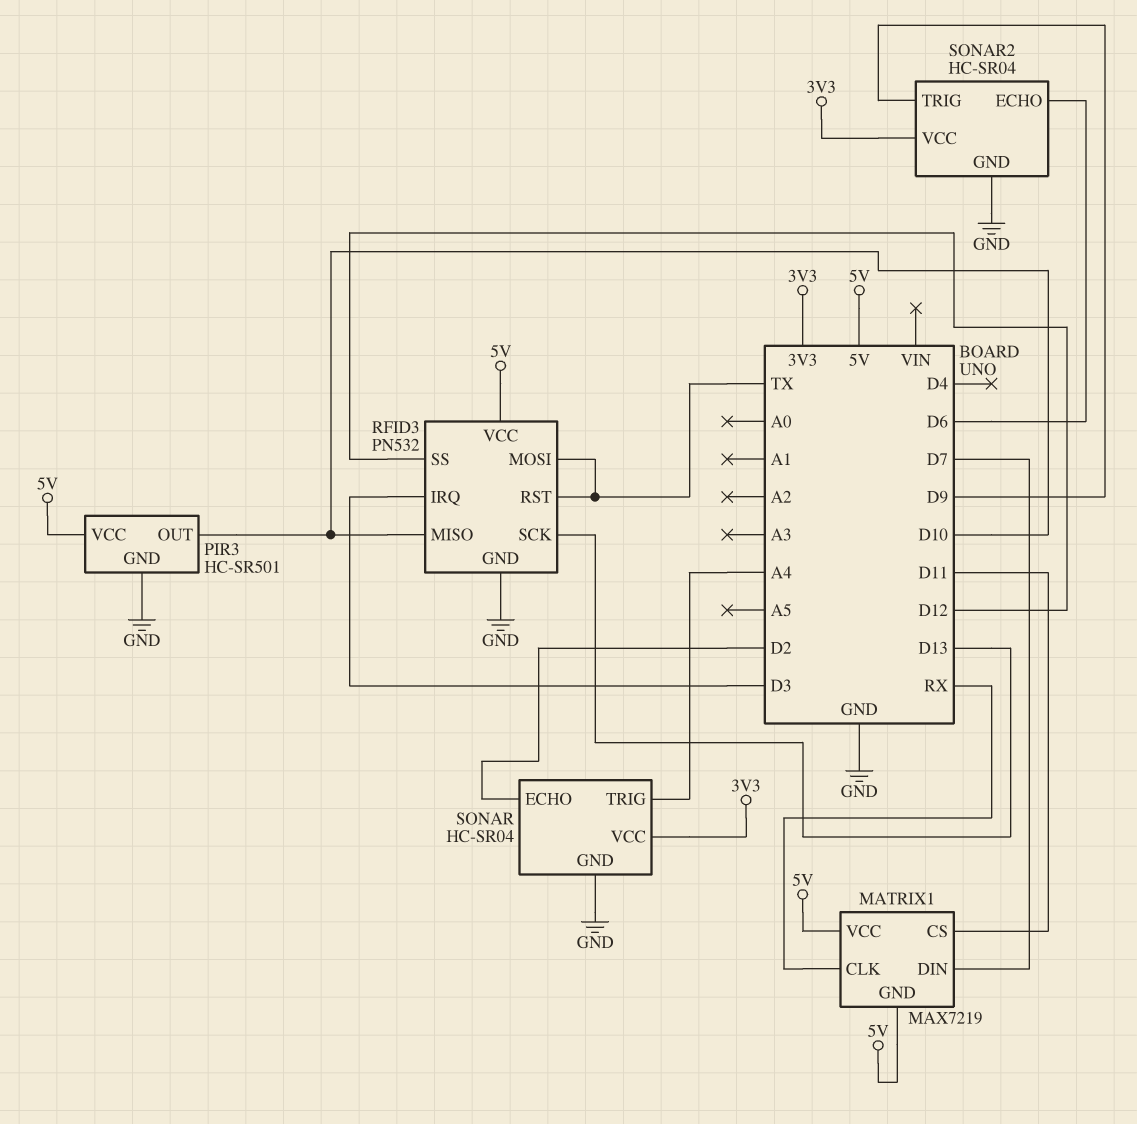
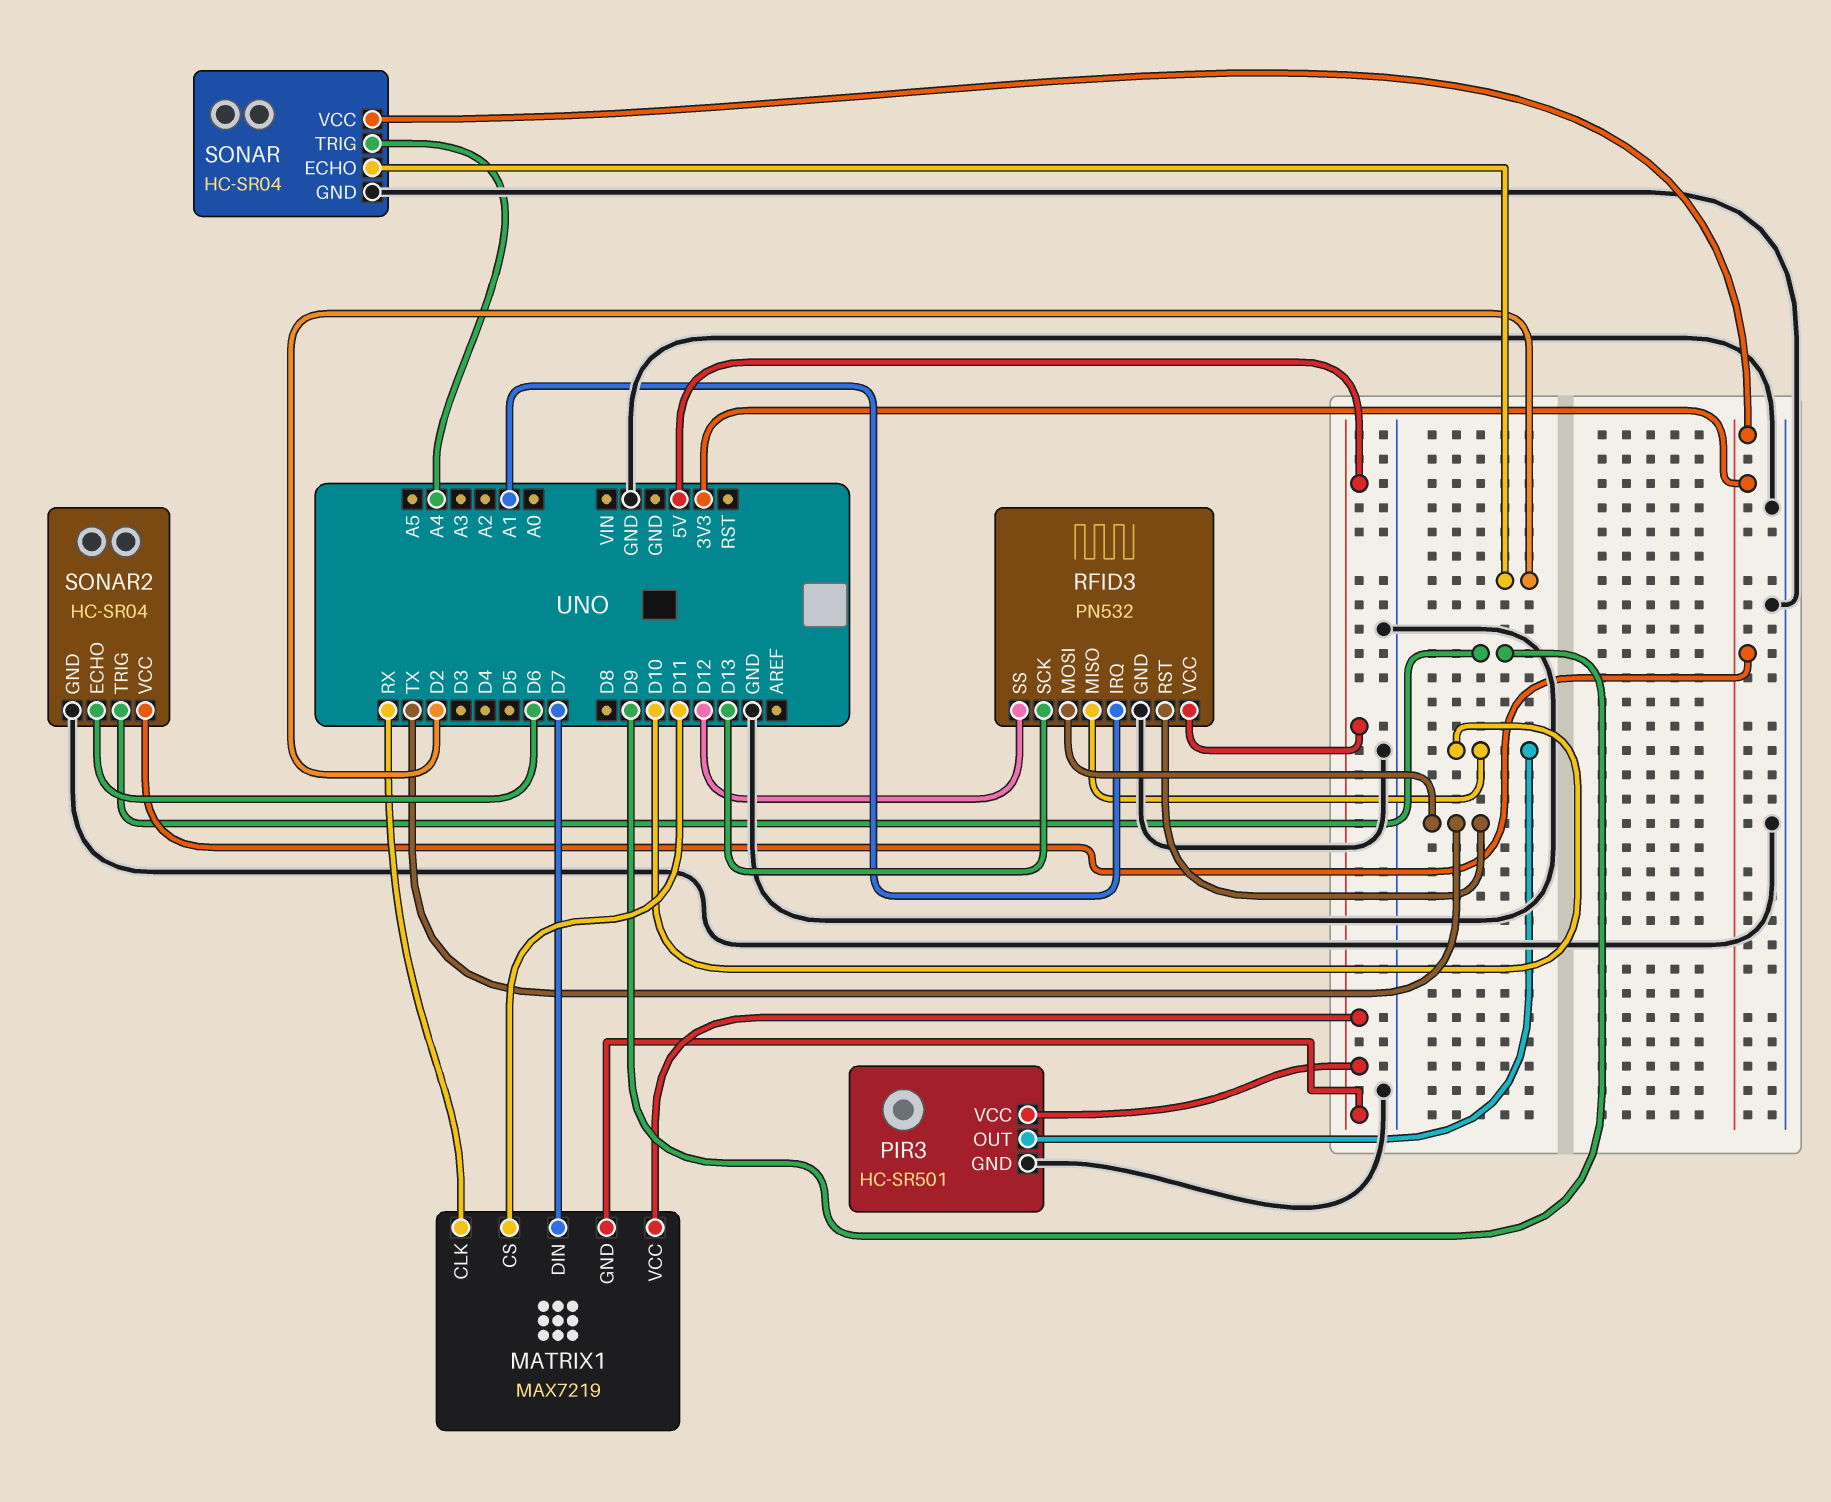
RFID3 pin IRQ: D3 -> A1

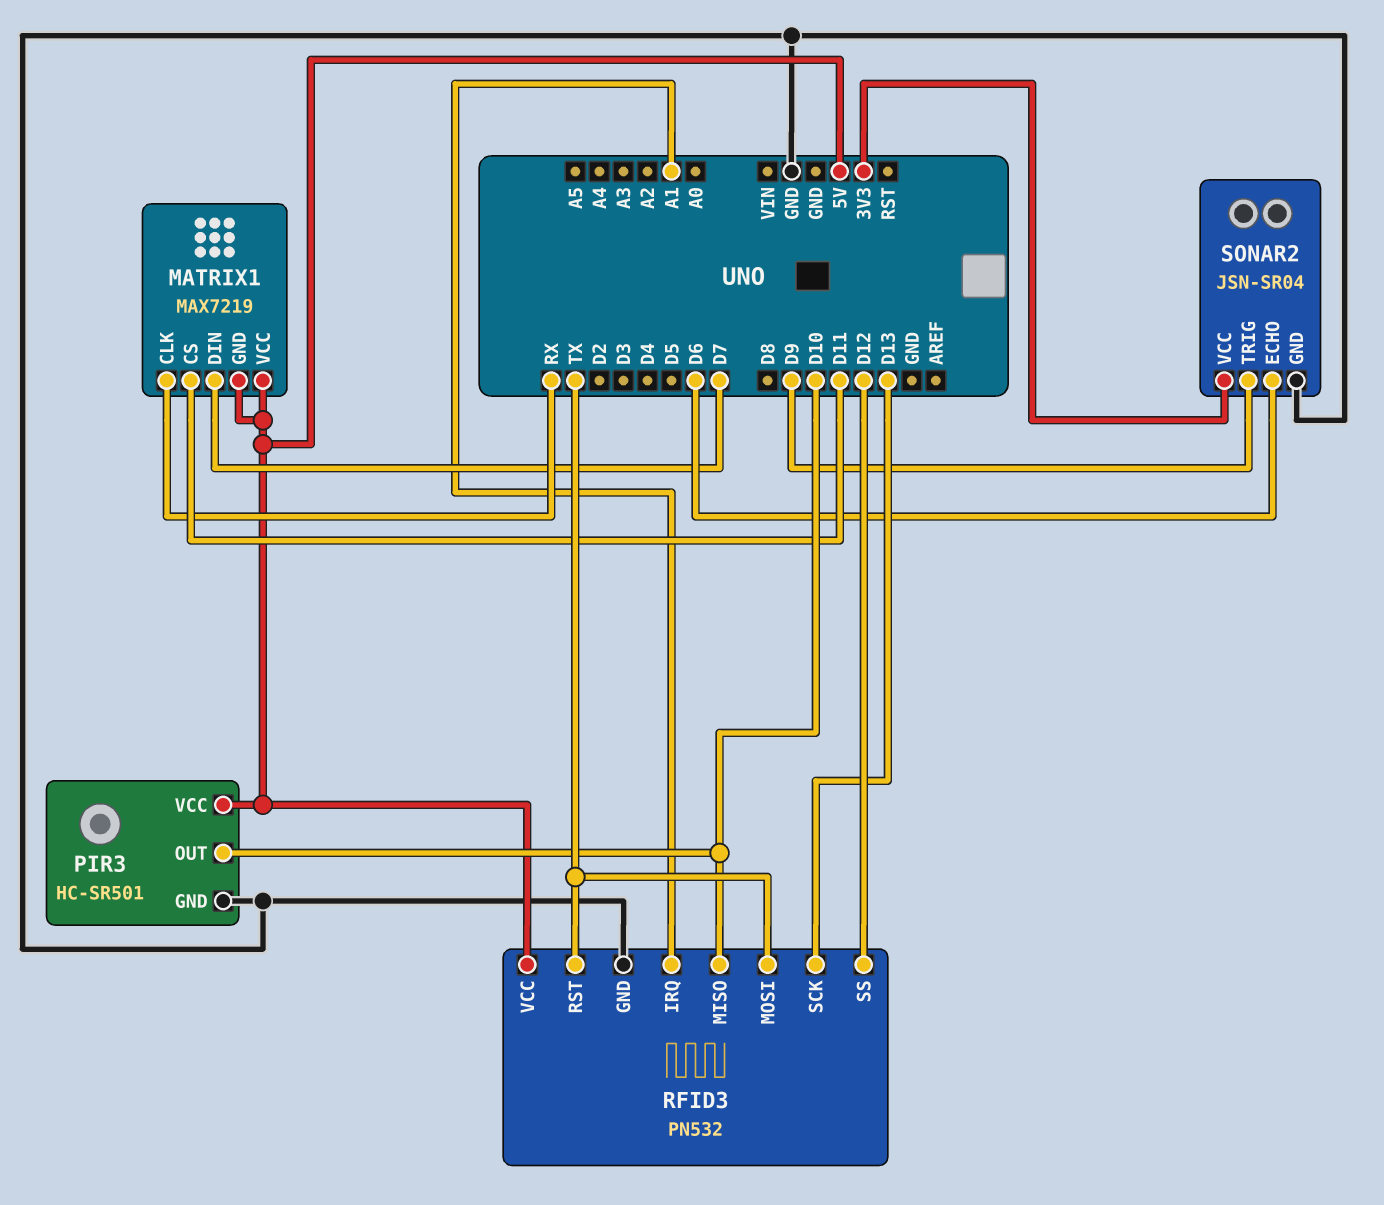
SONAR: HC-SR04 -> none
SONAR pin ECHO: D2 -> none
SONAR pin GND: GND -> none
SONAR pin TRIG: A4 -> none
SONAR pin VCC: 3V3 -> none
SONAR2: HC-SR04 -> JSN-SR04

